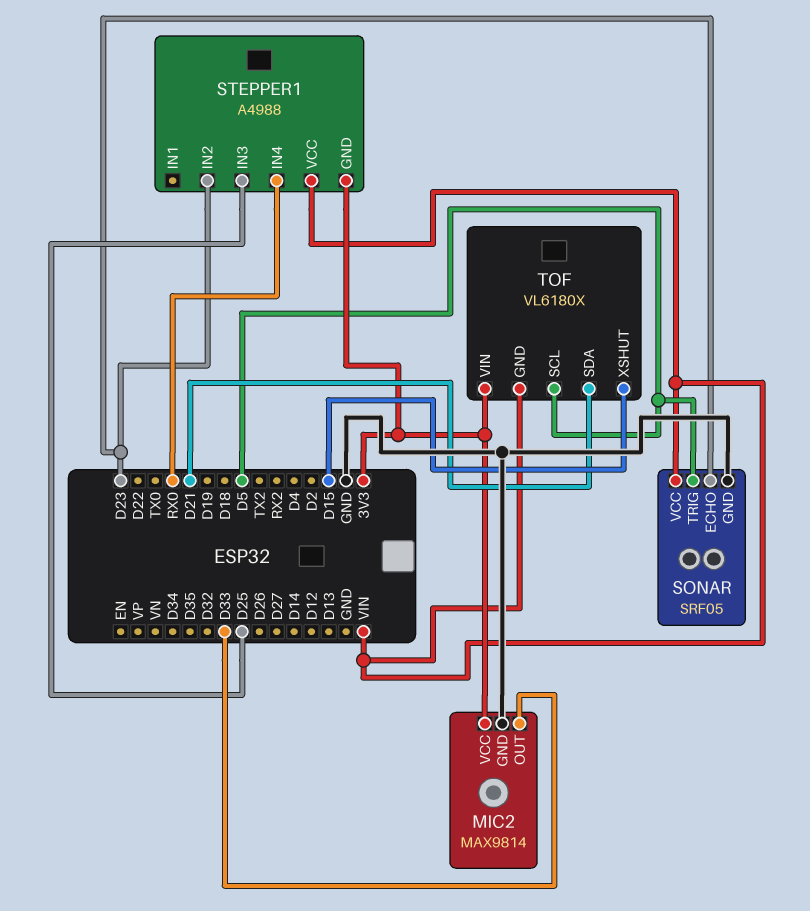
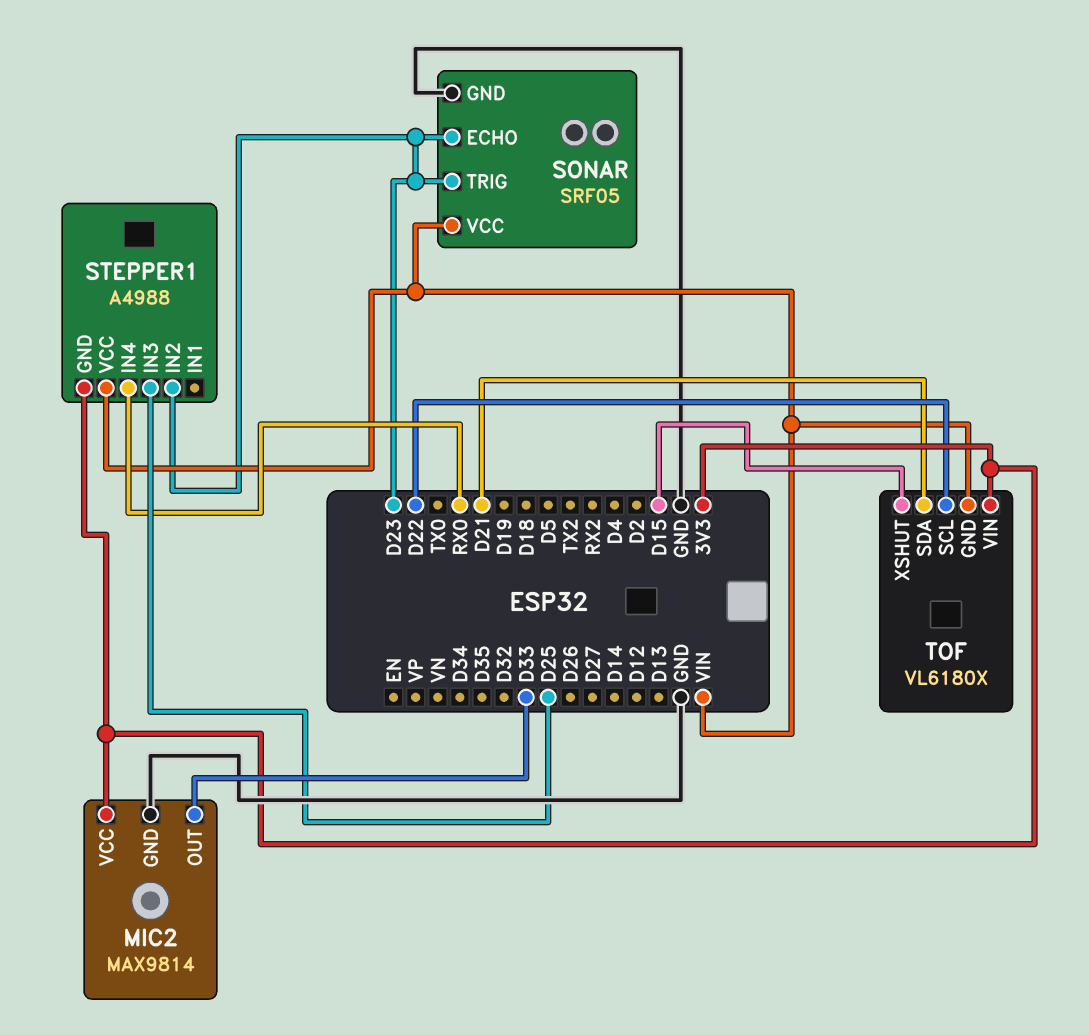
SONAR pin TRIG: D5 -> D23
TOF pin SCL: D5 -> D22

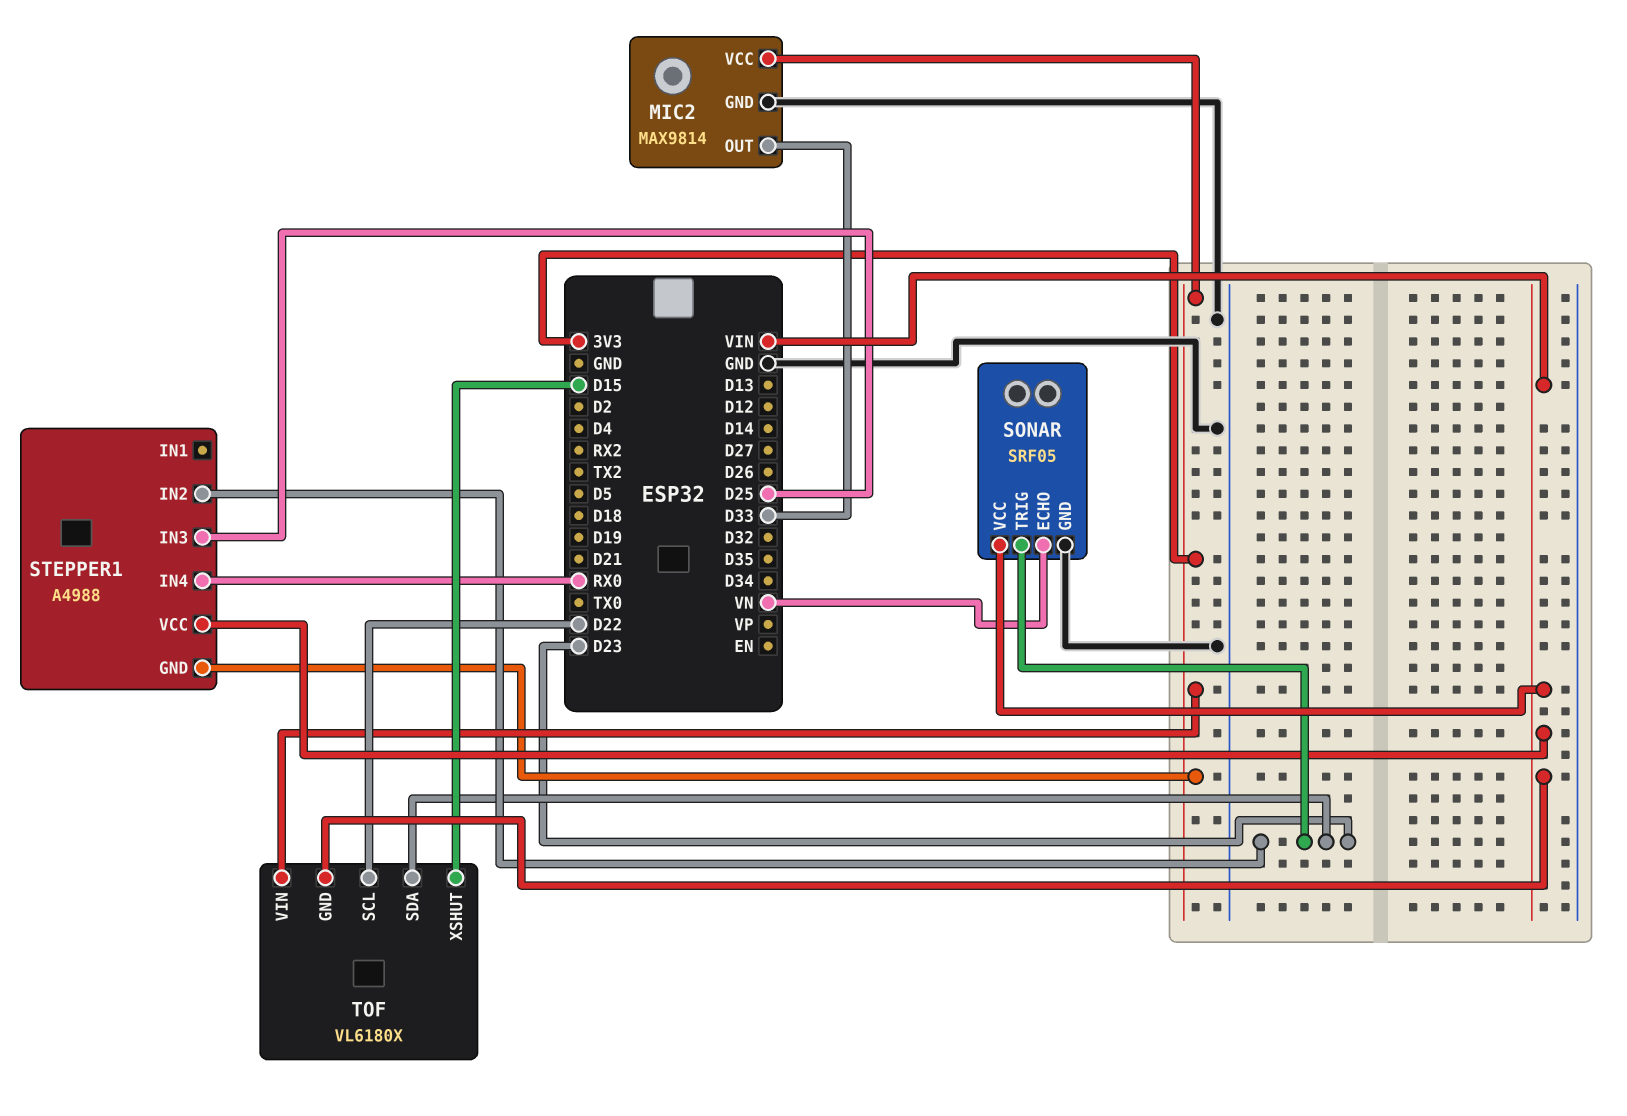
SONAR pin ECHO: D23 -> VN
TOF pin SDA: D21 -> D23

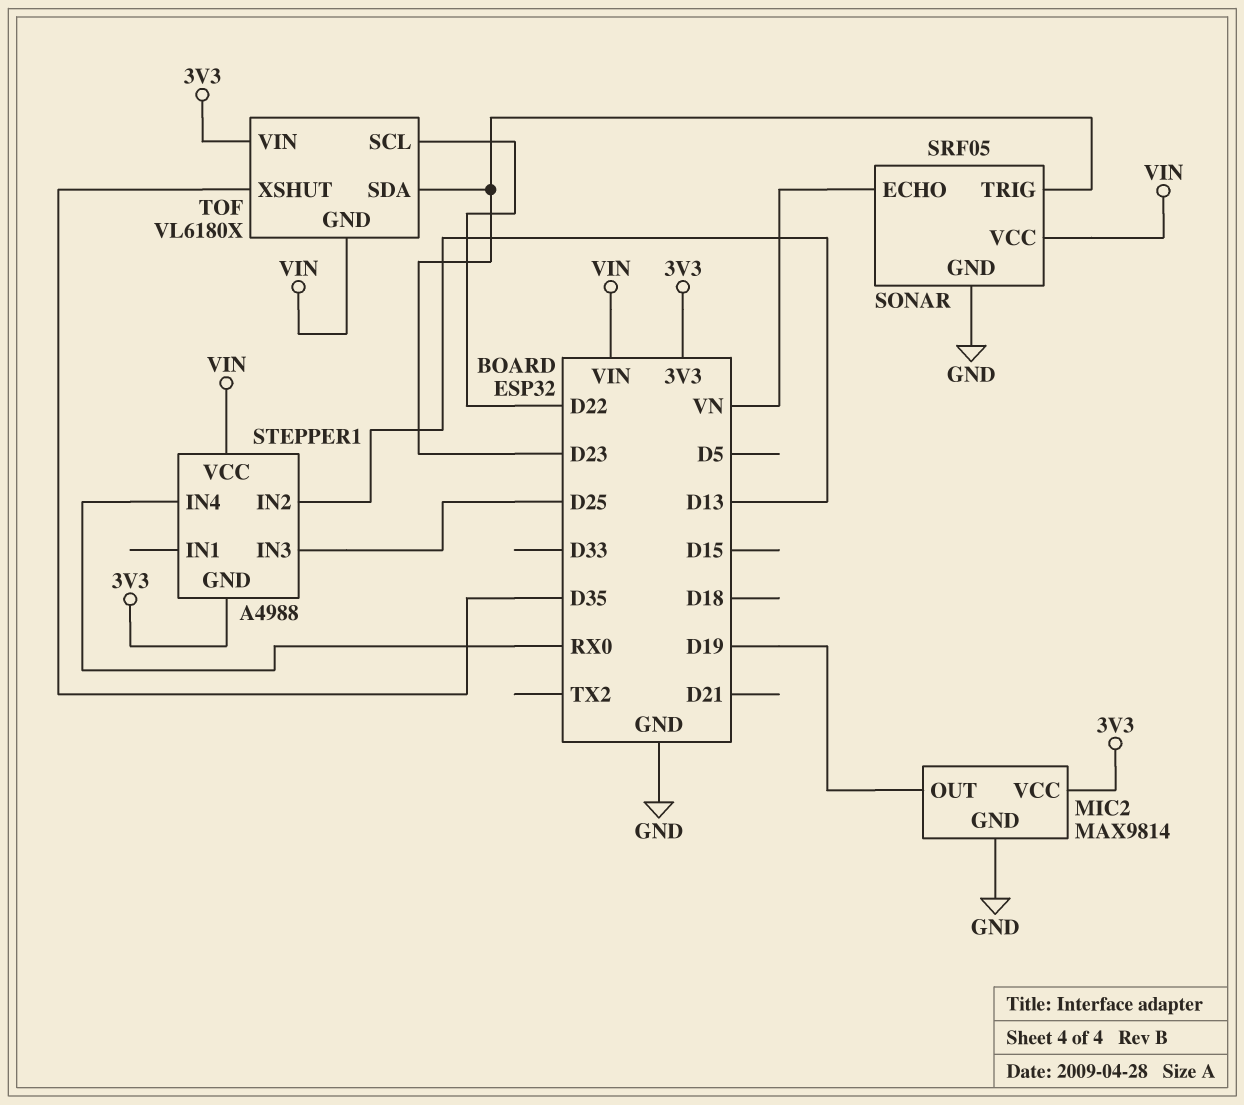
MIC2 pin OUT: D33 -> D19
STEPPER1 pin IN2: D23 -> D13
TOF pin XSHUT: D15 -> D35

